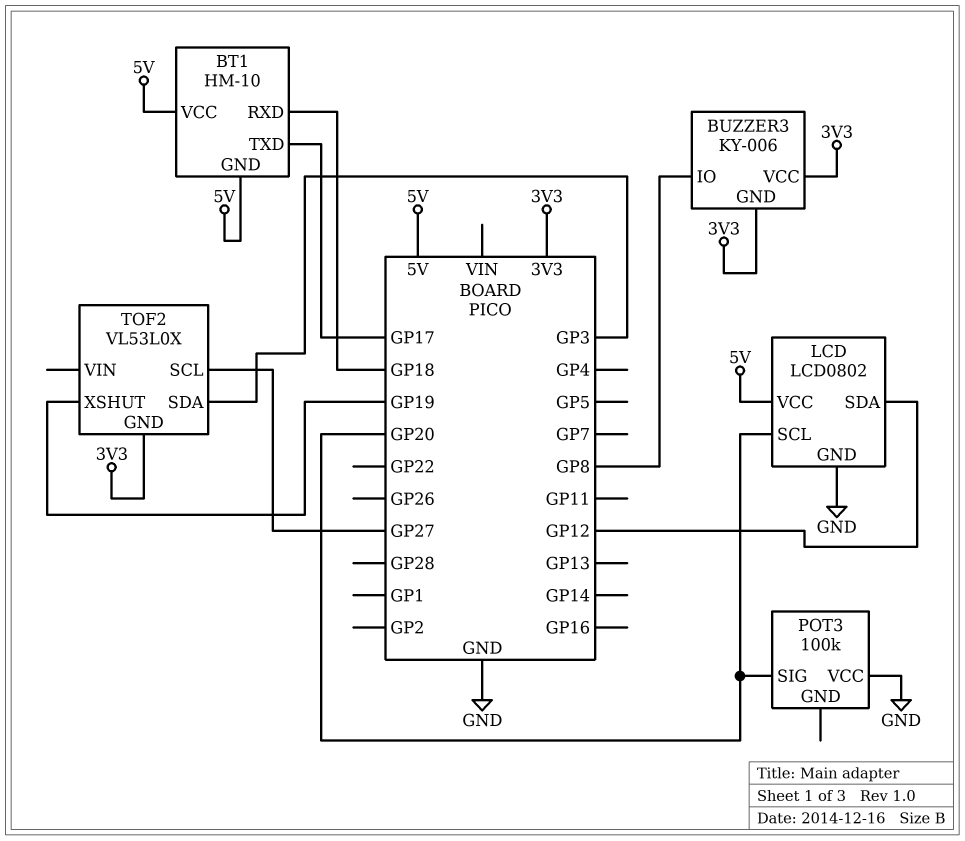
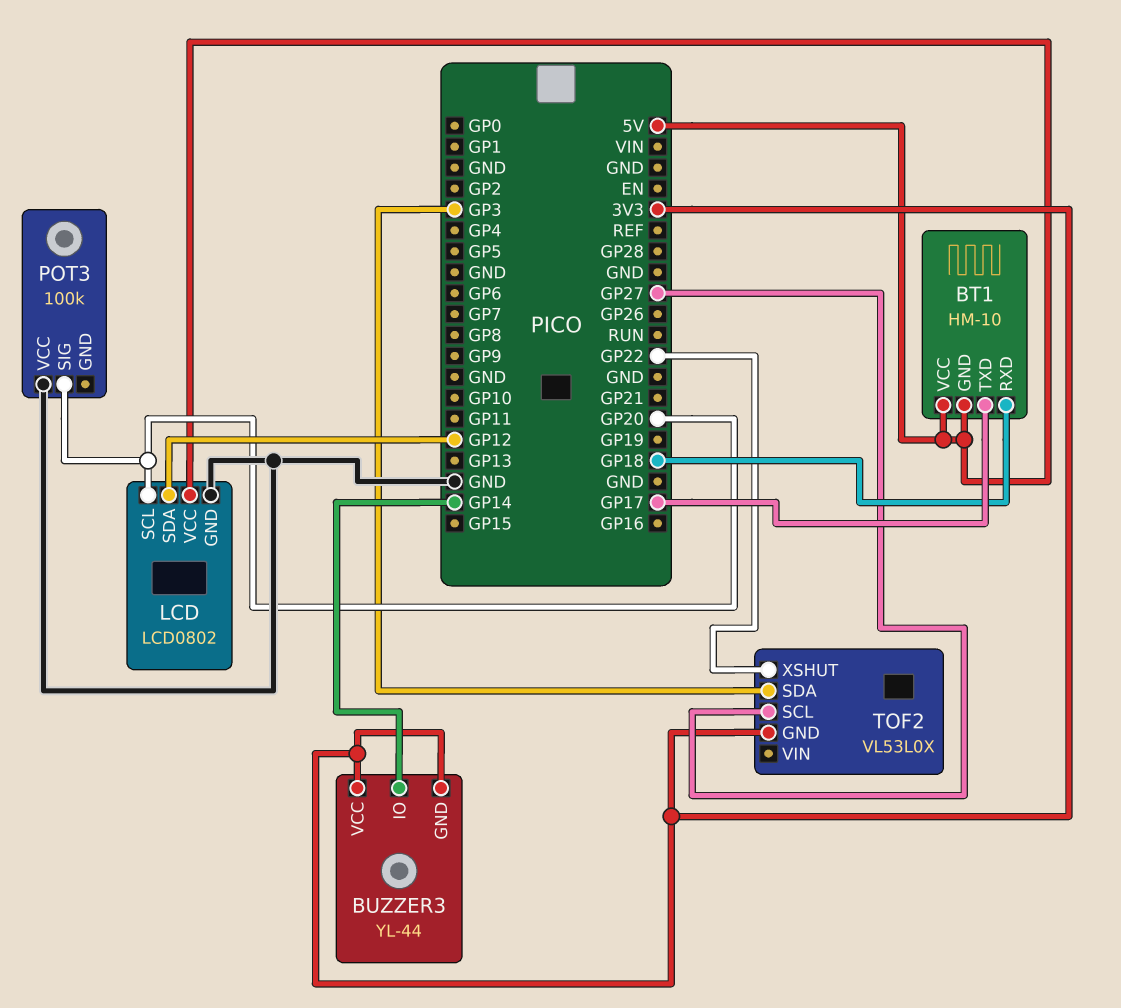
BUZZER3: KY-006 -> YL-44
BUZZER3 pin IO: GP8 -> GP14
TOF2 pin XSHUT: GP19 -> GP22

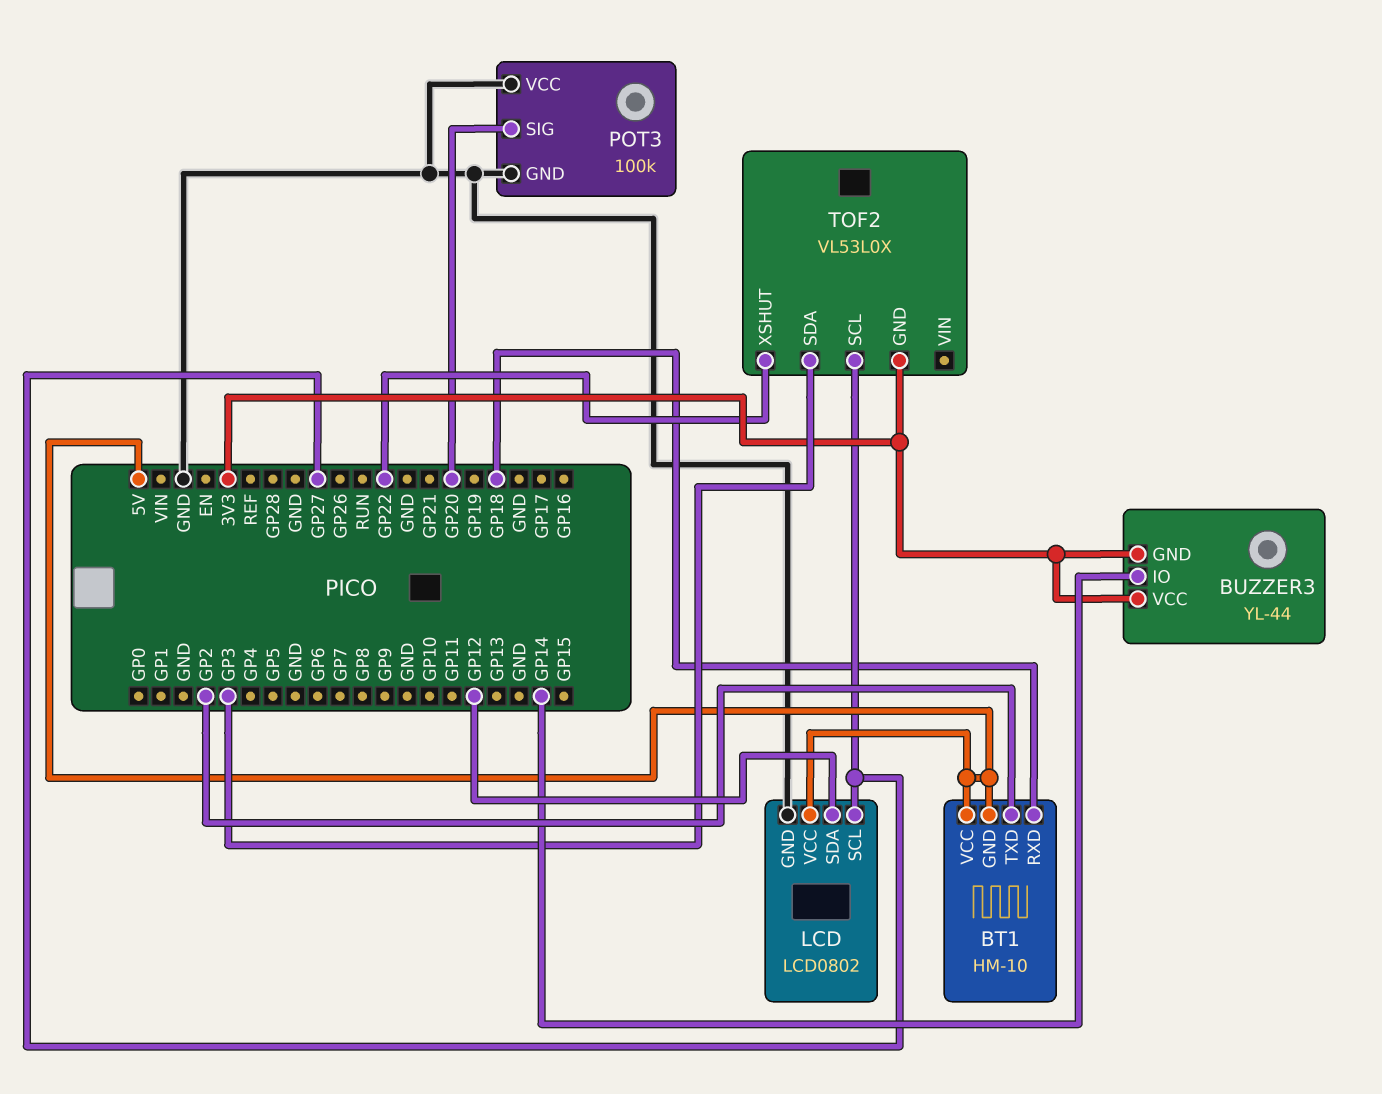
BT1 pin TXD: GP17 -> GP2
LCD pin SCL: GP20 -> GP27
POT3 pin GND: none -> GND

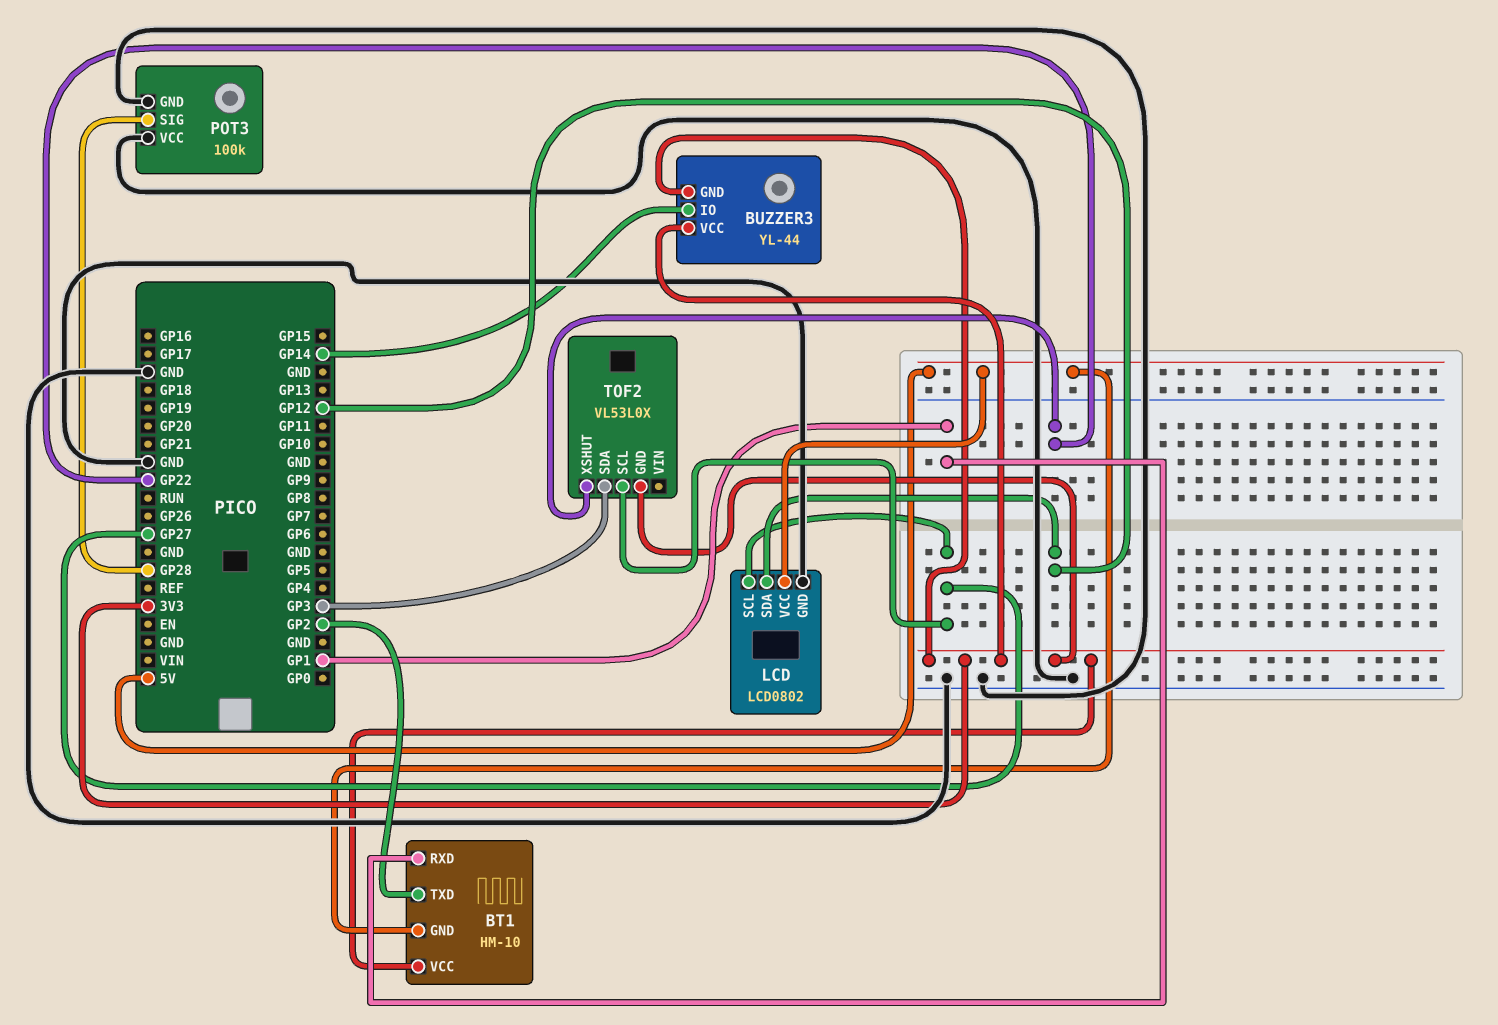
BT1 pin RXD: GP18 -> GP1
BT1 pin VCC: 5V -> 3V3
POT3 pin SIG: GP20 -> GP28

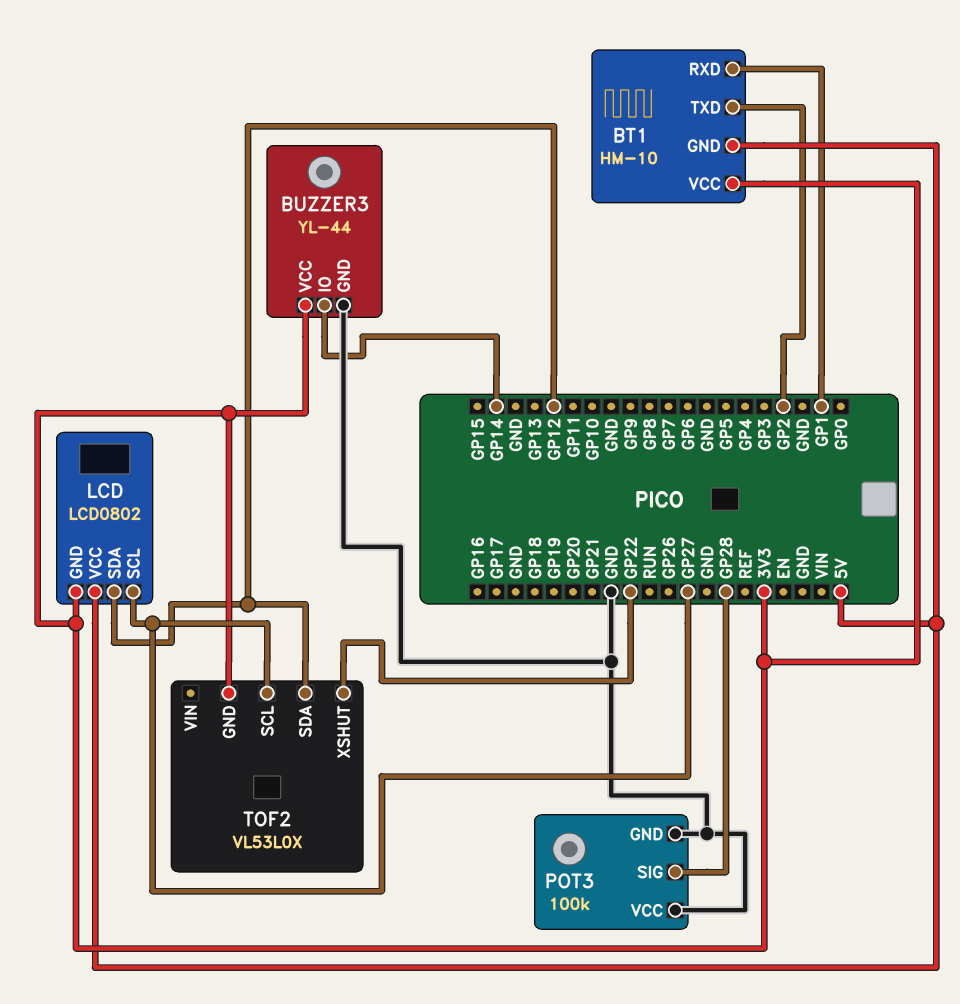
BUZZER3 pin GND: 3V3 -> GND
LCD pin GND: GND -> 3V3
TOF2 pin SDA: GP3 -> GP12

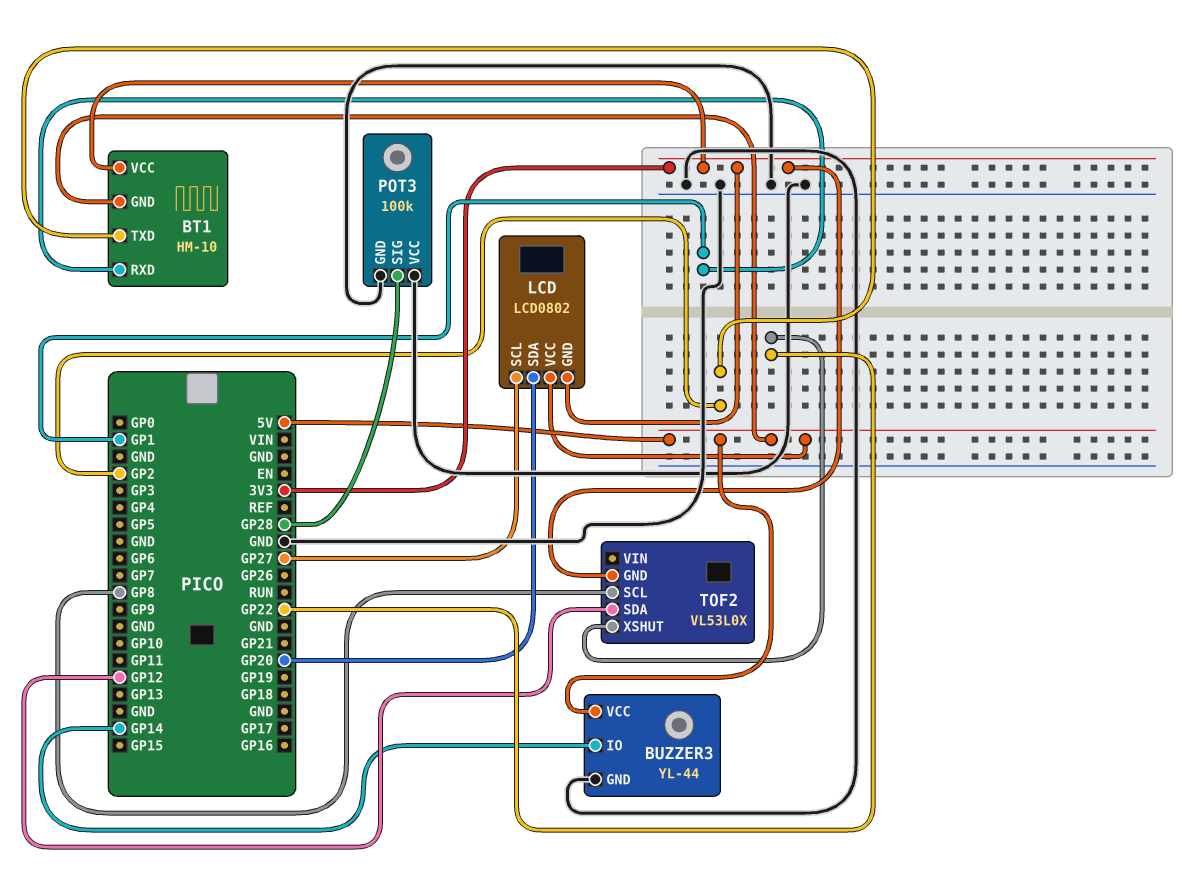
BUZZER3 pin VCC: 3V3 -> 5V
LCD pin SDA: GP12 -> GP20
TOF2 pin SCL: GP27 -> GP8

